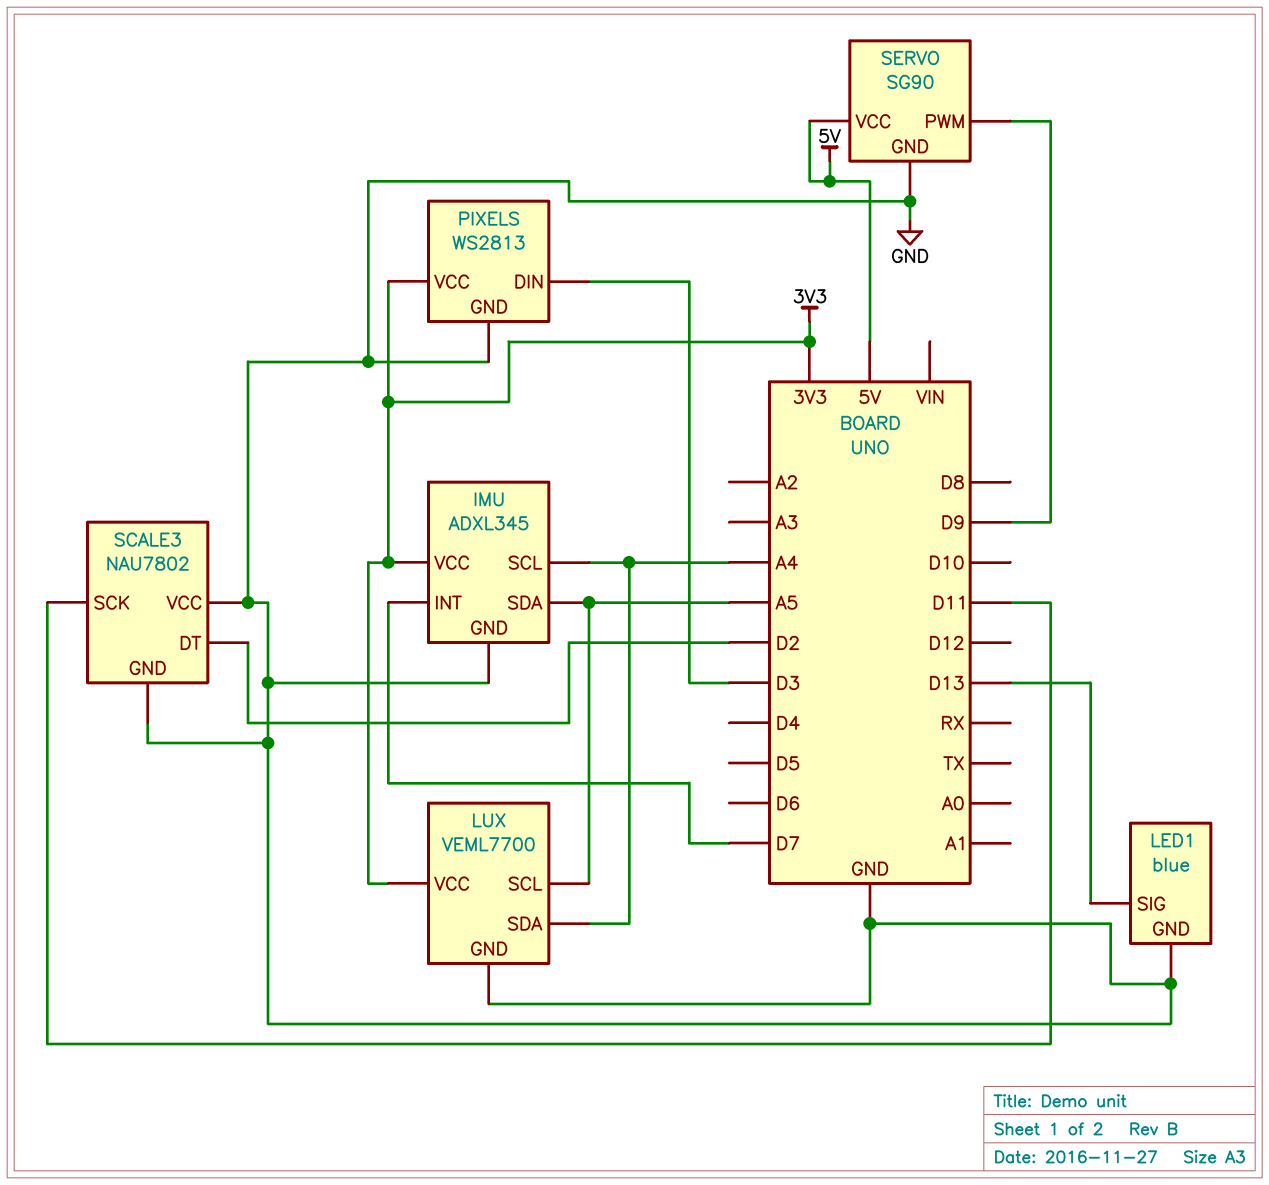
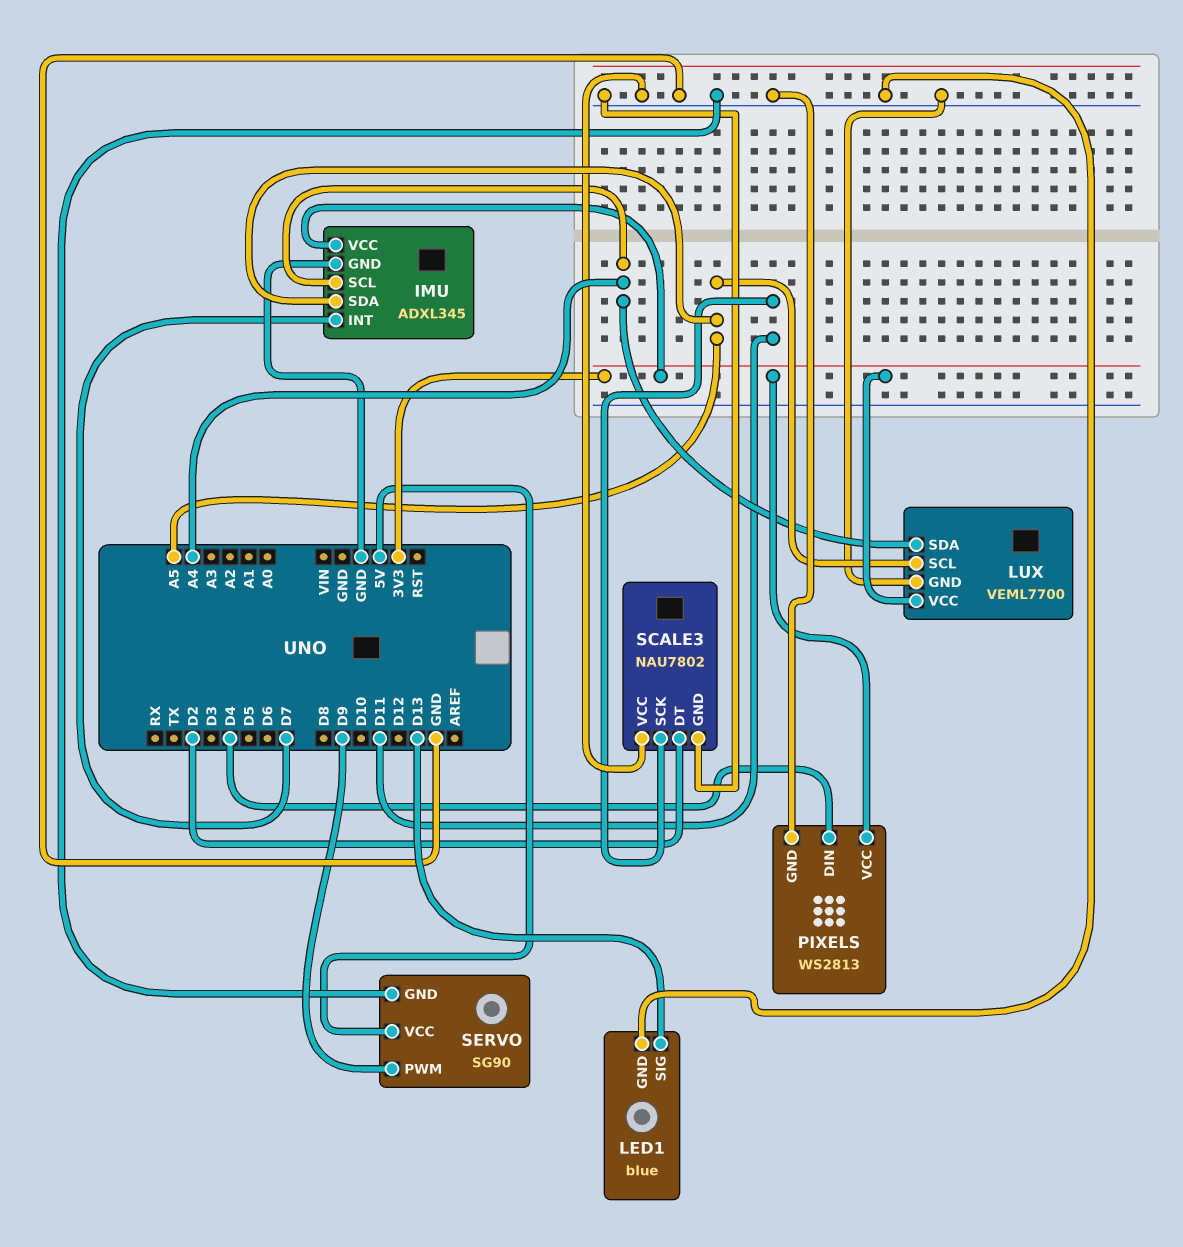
PIXELS pin DIN: D3 -> D4

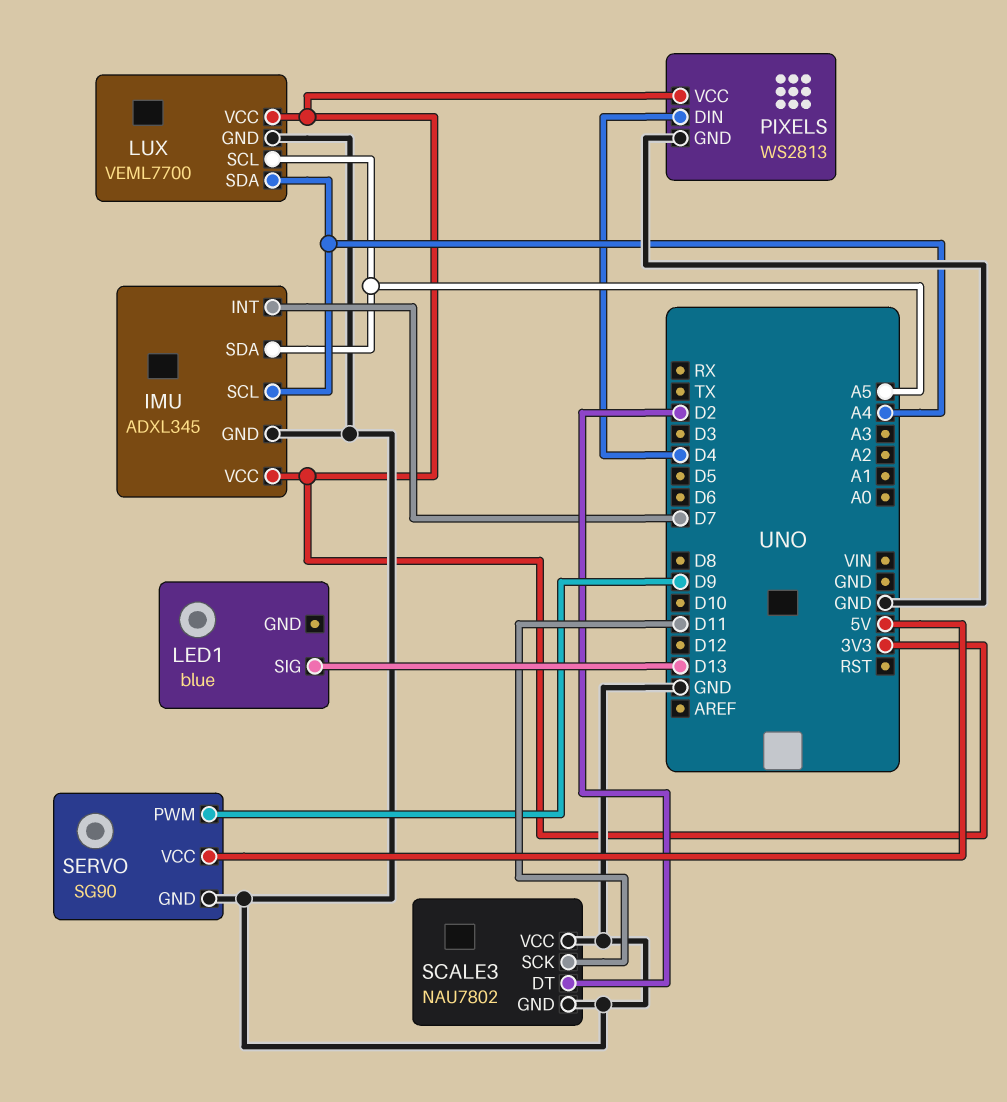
LED1 pin GND: GND -> none

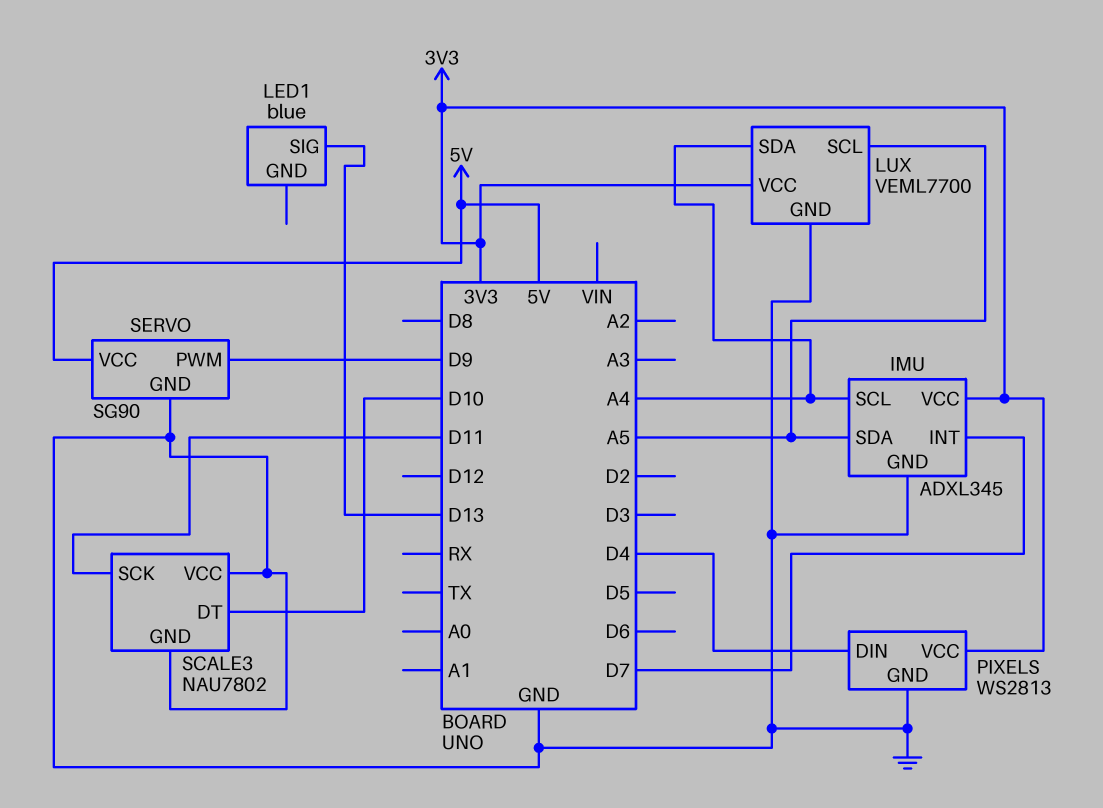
SCALE3 pin DT: D2 -> D10

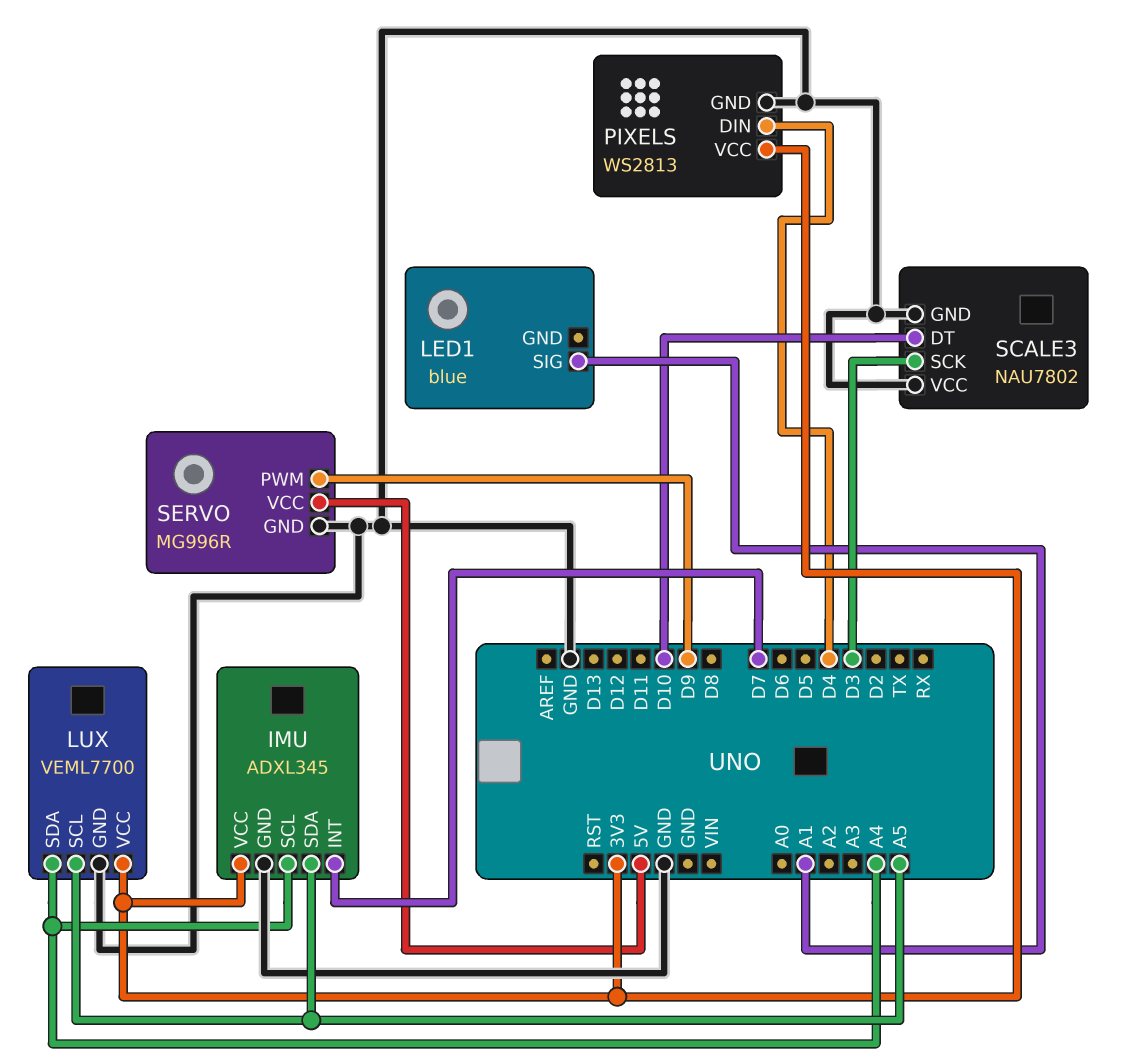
LED1 pin SIG: D13 -> A1
SCALE3 pin SCK: D11 -> D3
SERVO: SG90 -> MG996R

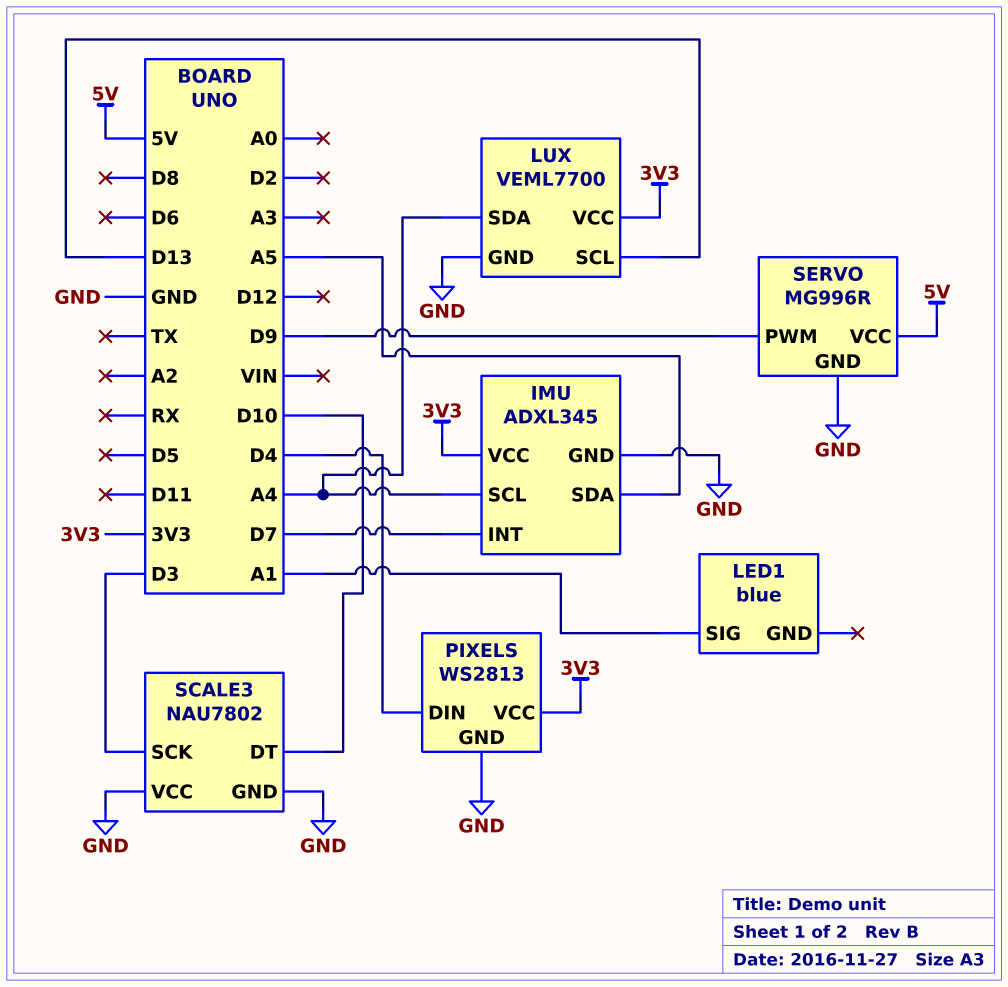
LUX pin SCL: A5 -> D13

